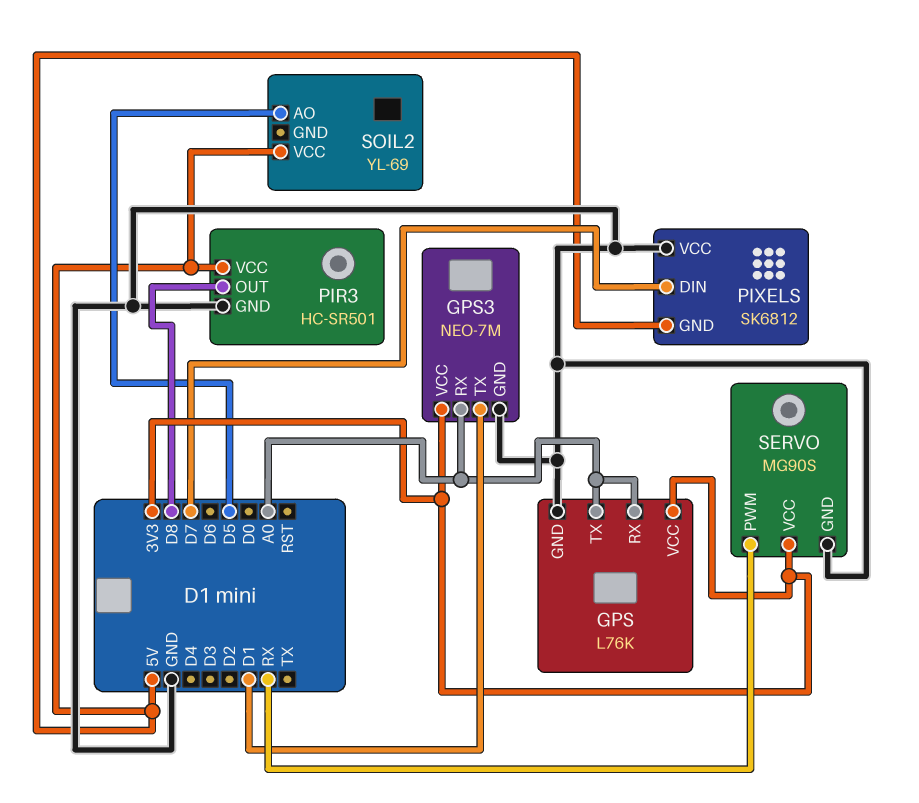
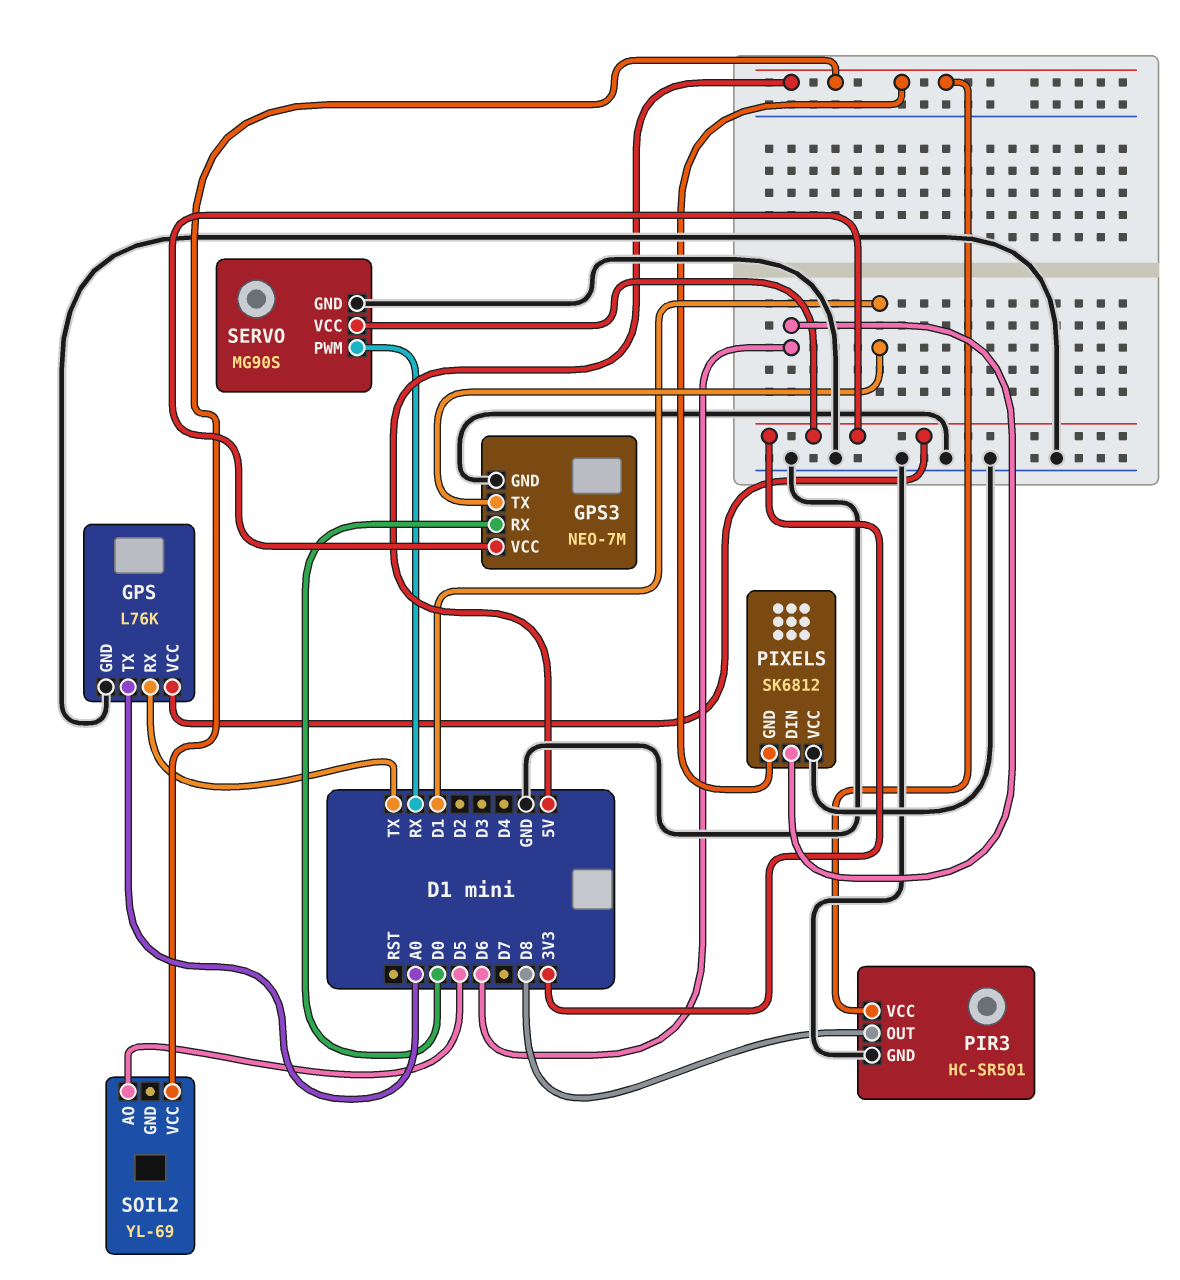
GPS pin RX: A0 -> TX
GPS3 pin RX: A0 -> D0
PIXELS pin DIN: D7 -> D6

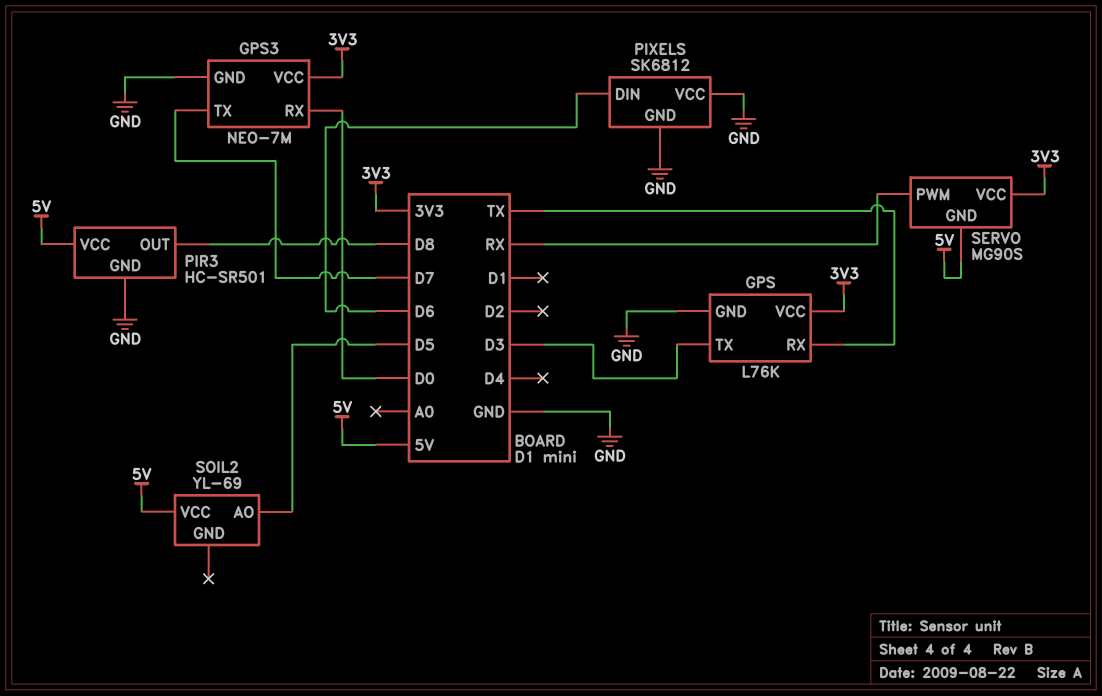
GPS pin TX: A0 -> D3
GPS3 pin TX: D1 -> D7
PIXELS pin GND: 5V -> GND
SERVO pin GND: GND -> 5V

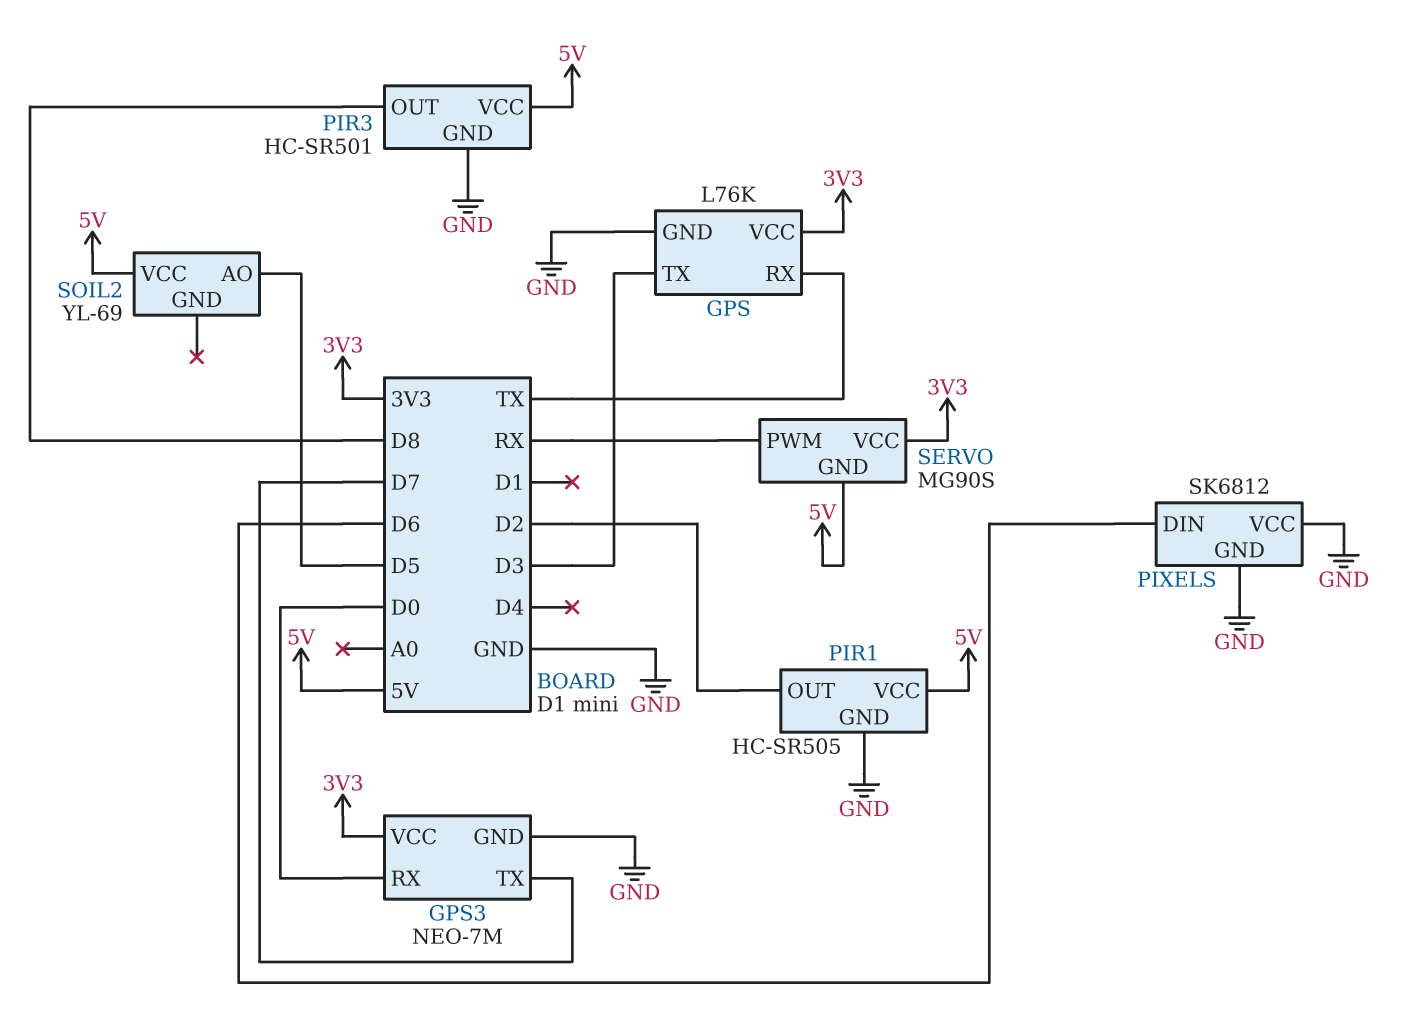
PIR1: none -> HC-SR505
PIR1 pin GND: none -> GND
PIR1 pin OUT: none -> D2
PIR1 pin VCC: none -> 5V

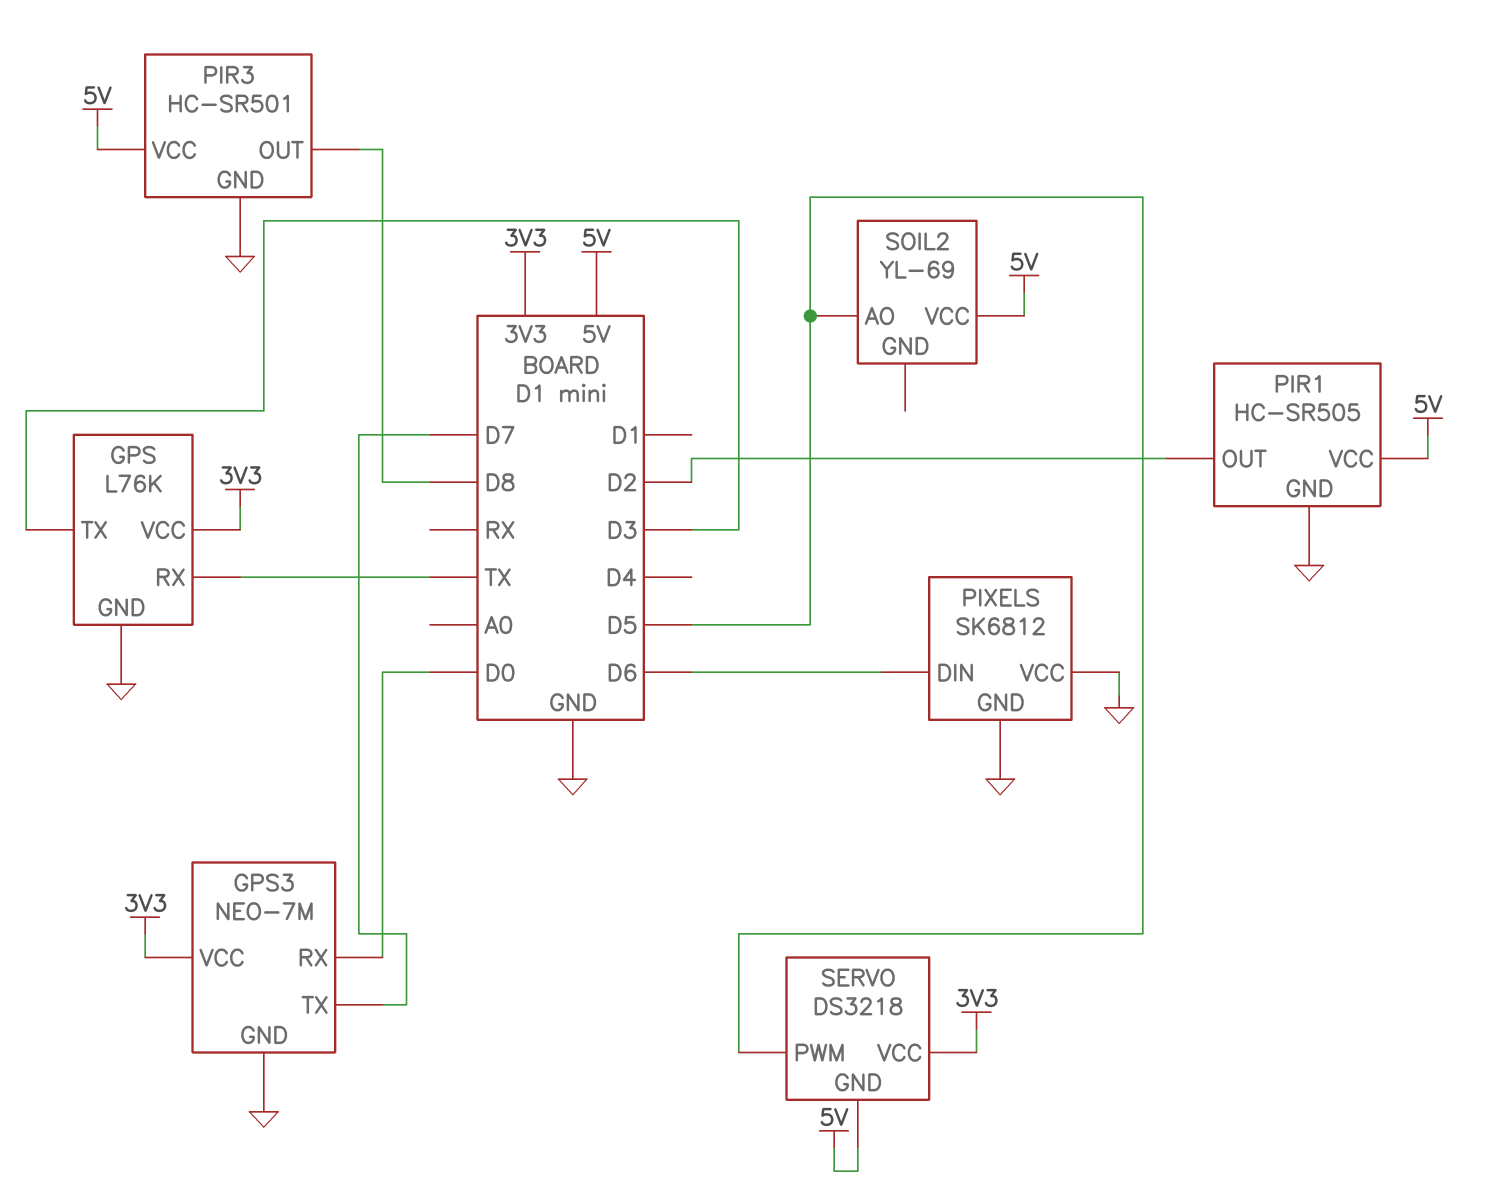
SERVO: MG90S -> DS3218
SERVO pin PWM: RX -> D5

